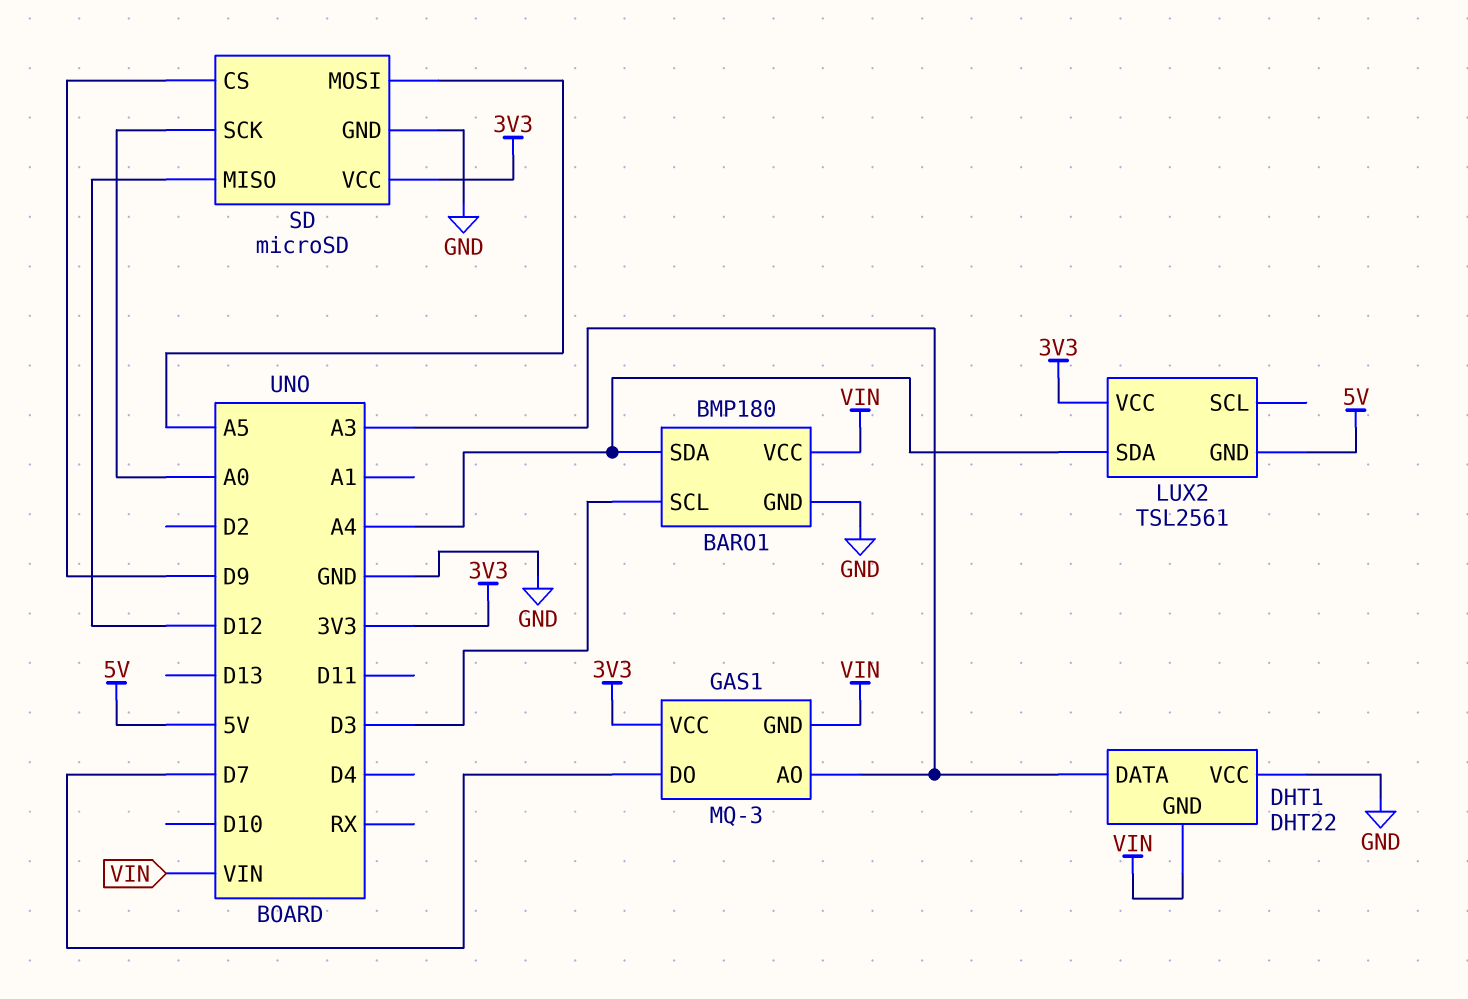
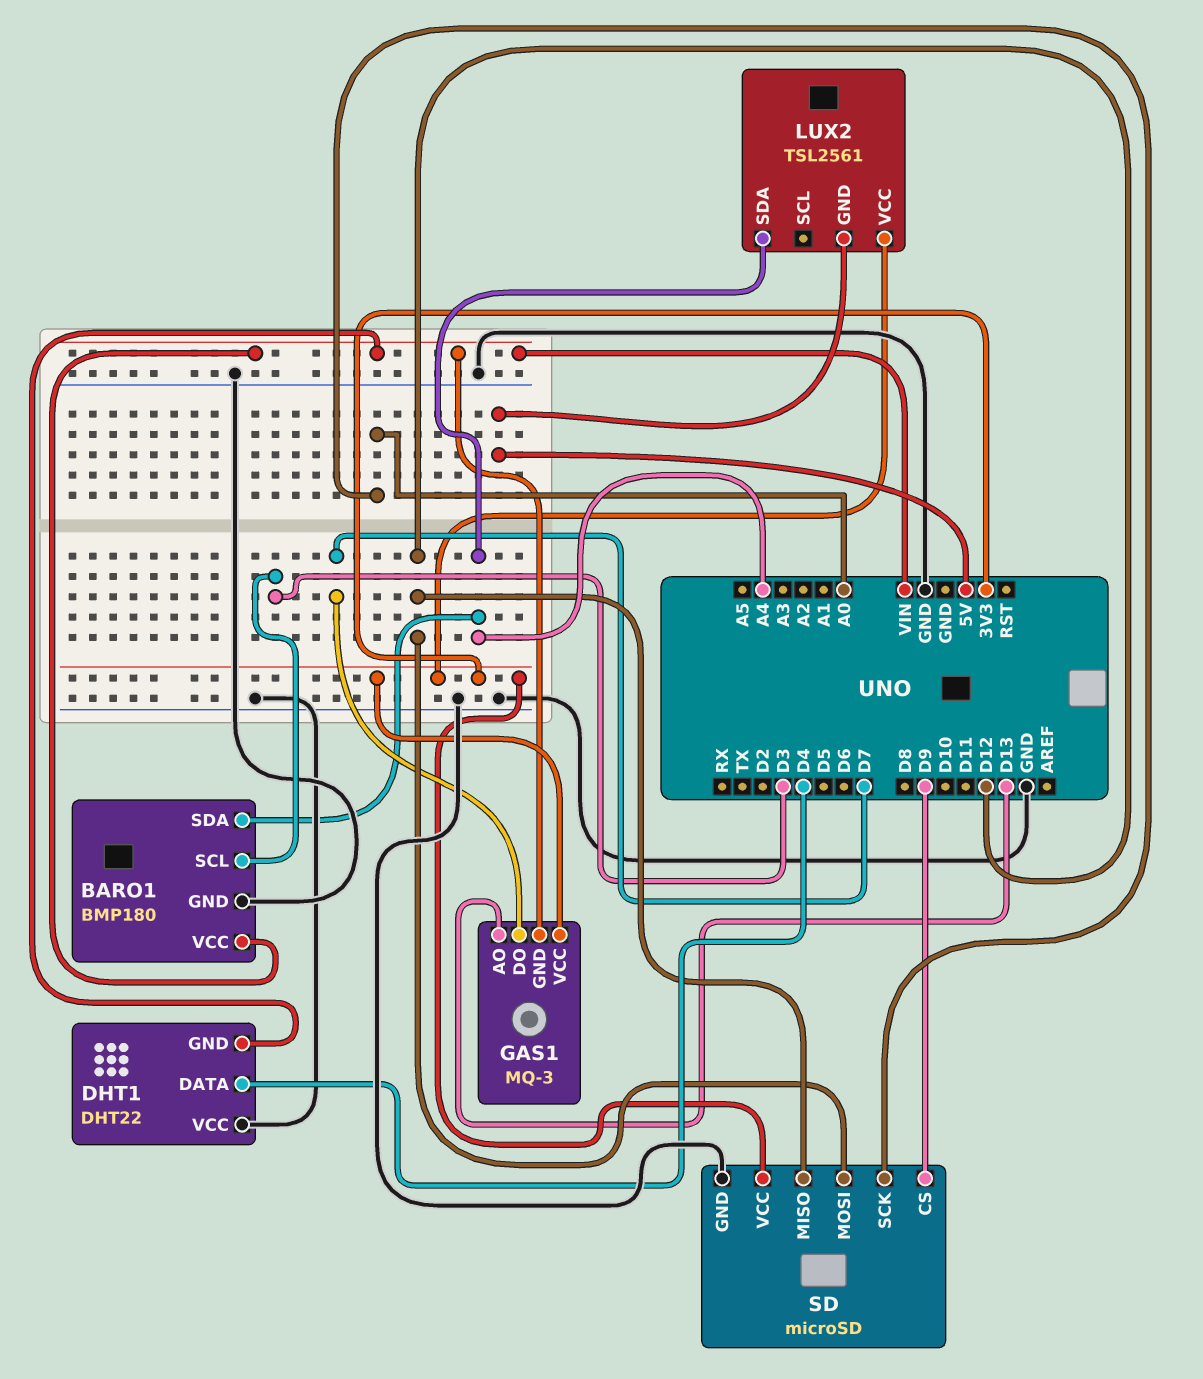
DHT1 pin DATA: A3 -> D4
GAS1 pin AO: A3 -> D13
SD pin MOSI: A5 -> D12

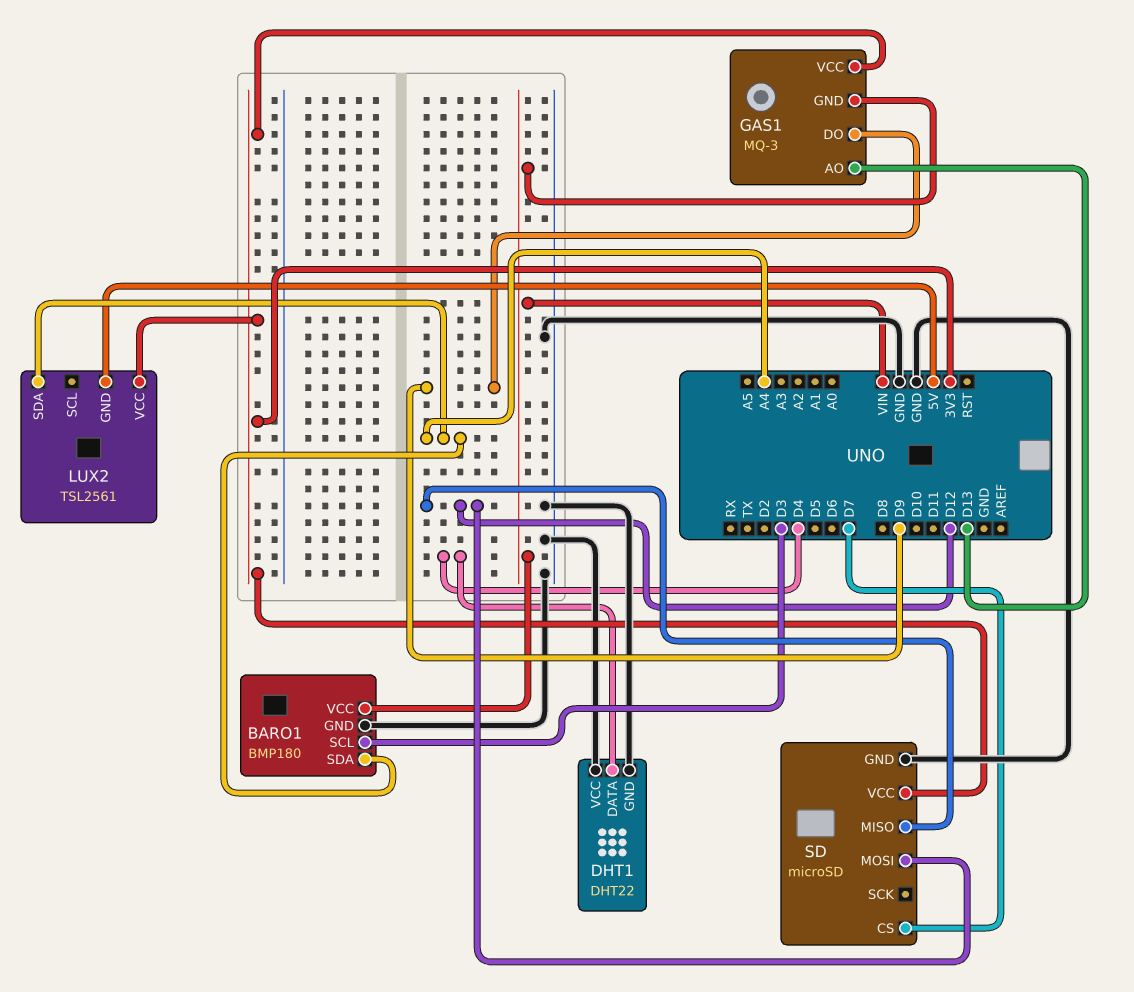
DHT1 pin GND: VIN -> GND
GAS1 pin DO: D7 -> D9
SD pin CS: D9 -> D7
SD pin SCK: A0 -> none

